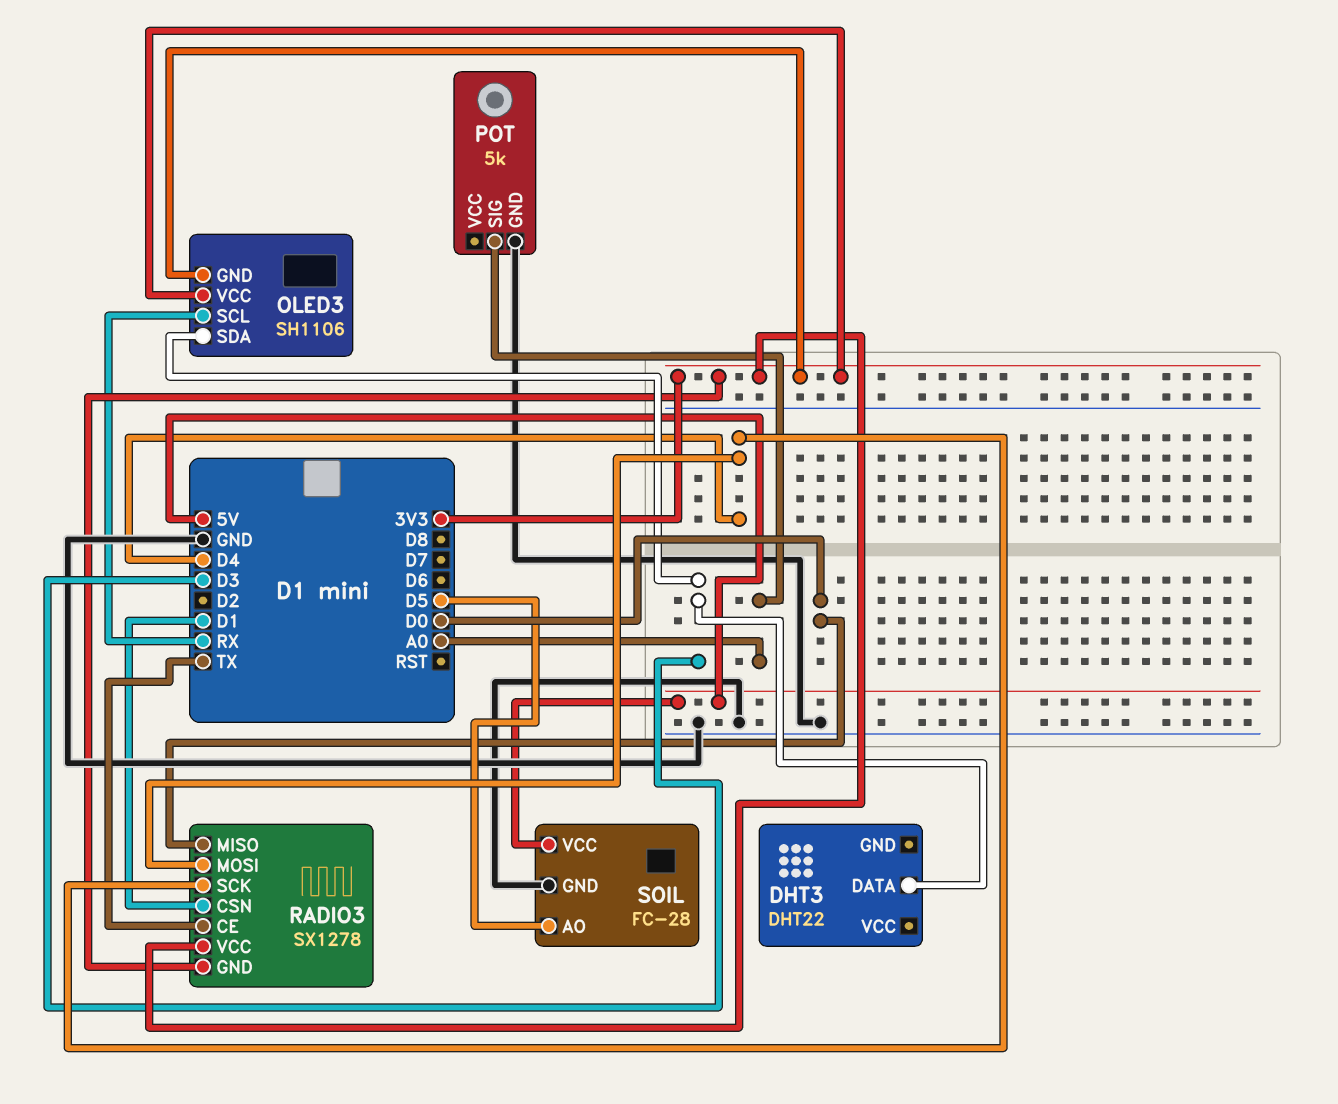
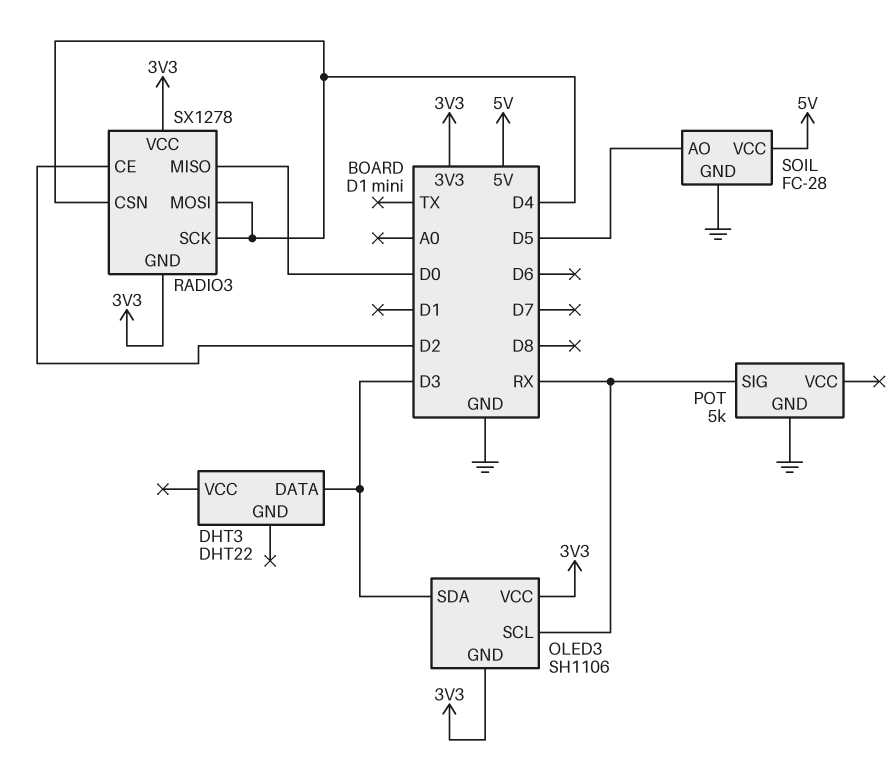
POT pin SIG: A0 -> RX
RADIO3 pin CE: TX -> D2
RADIO3 pin CSN: D1 -> D4

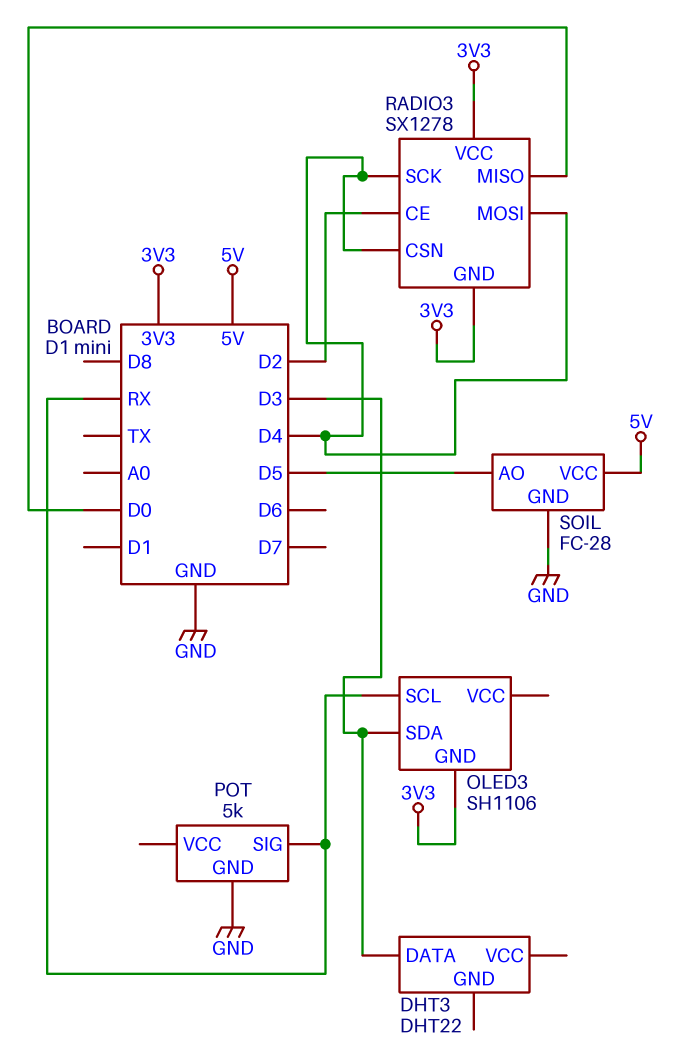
OLED3 pin VCC: 3V3 -> none

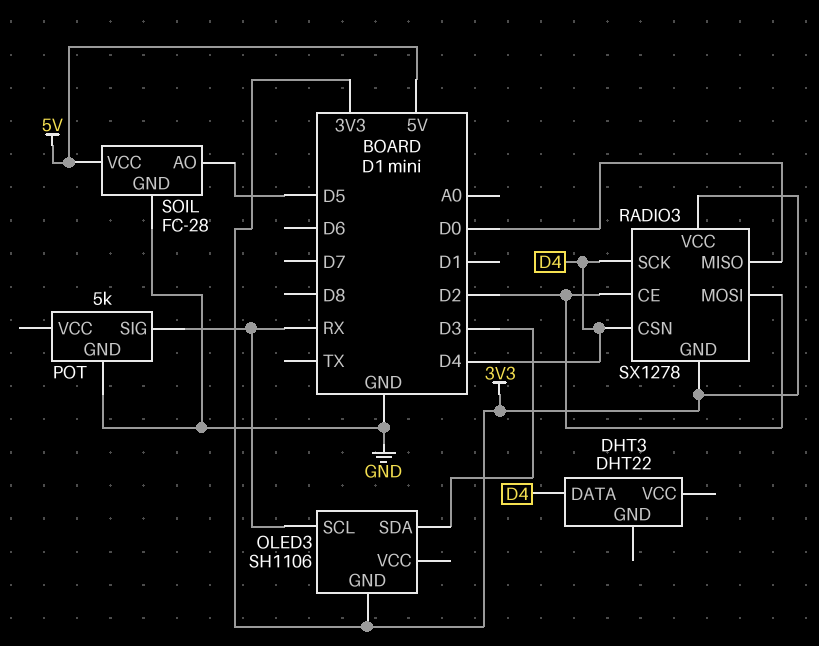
DHT3 pin DATA: D3 -> D4
RADIO3 pin MOSI: D4 -> D2

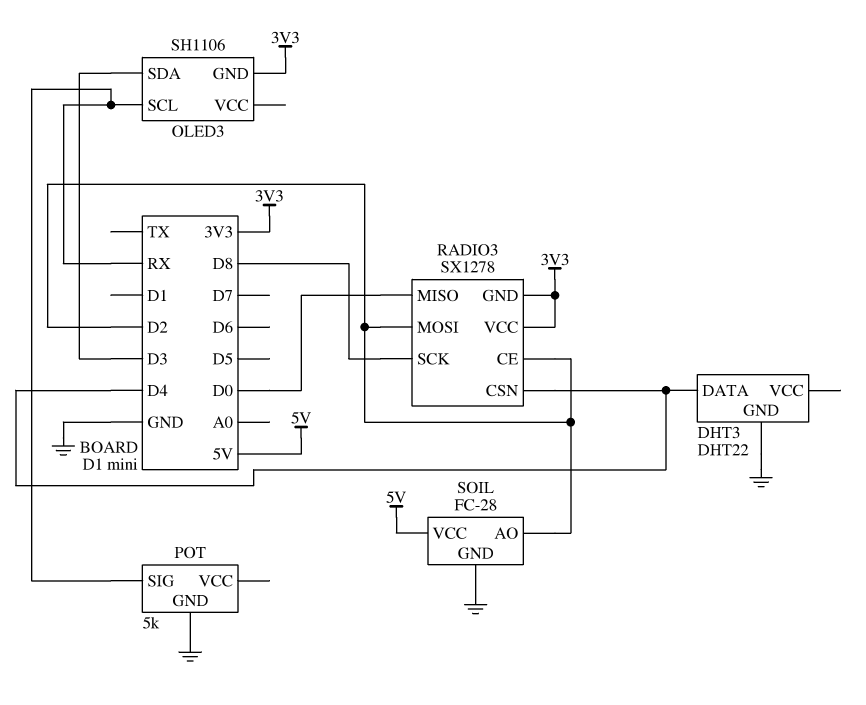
DHT3 pin GND: none -> GND
RADIO3 pin SCK: D4 -> D8
SOIL pin AO: D5 -> D2

